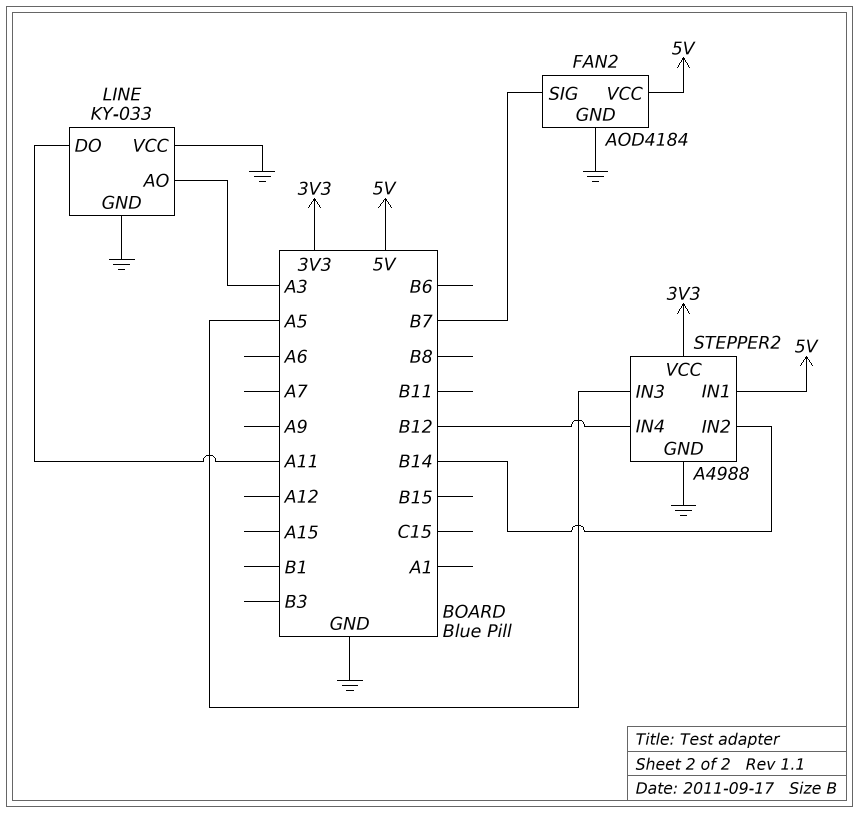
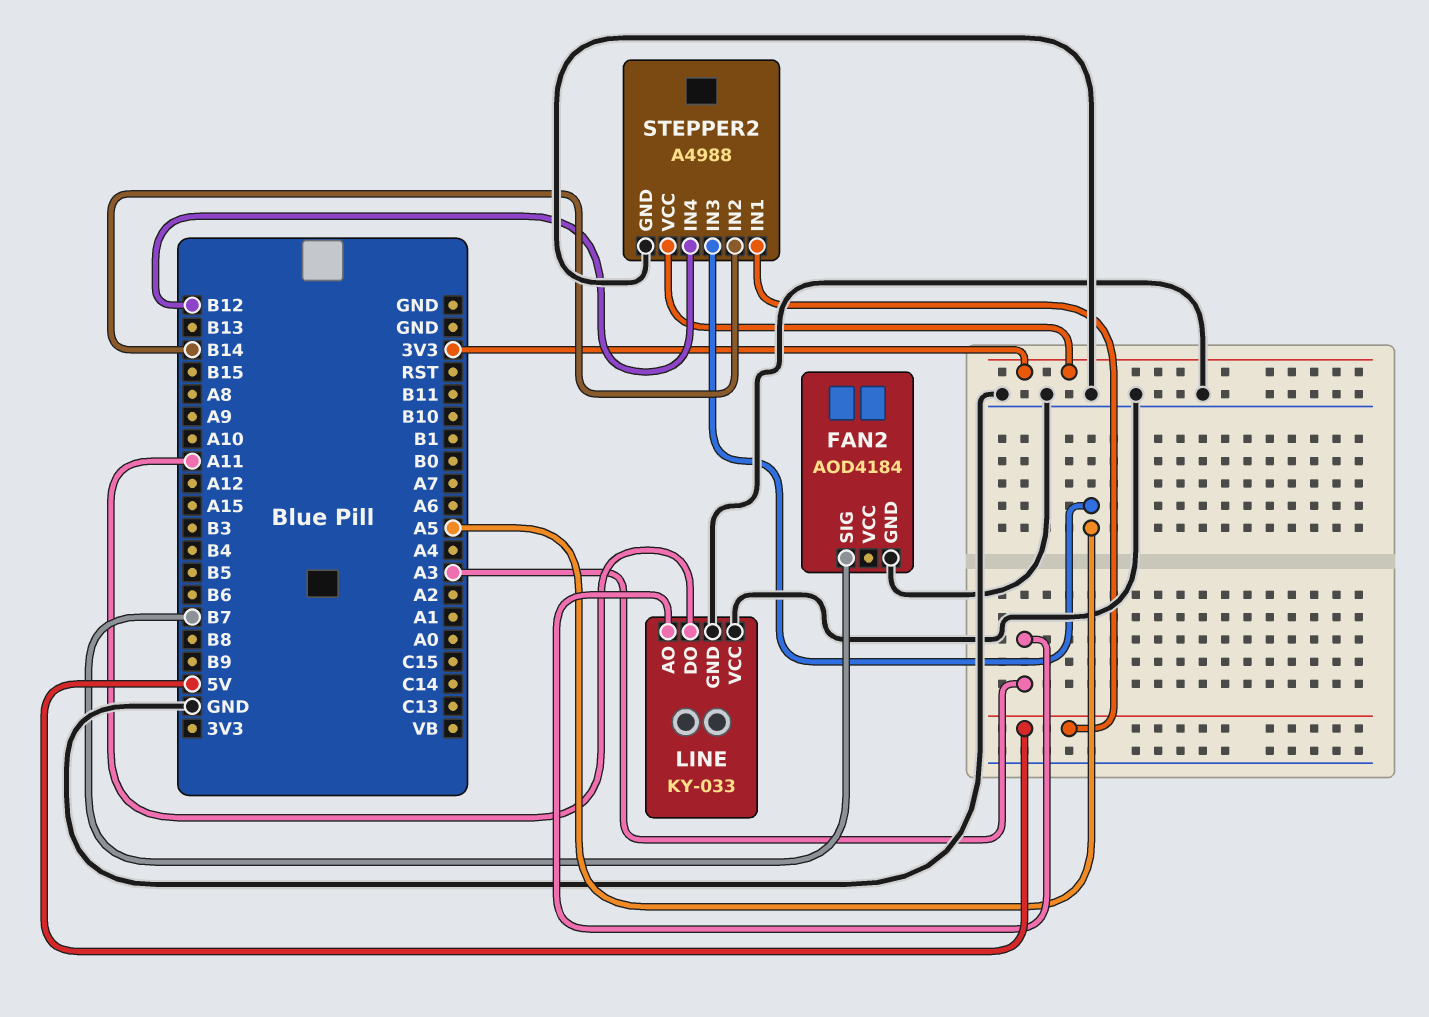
FAN2 pin VCC: 5V -> none

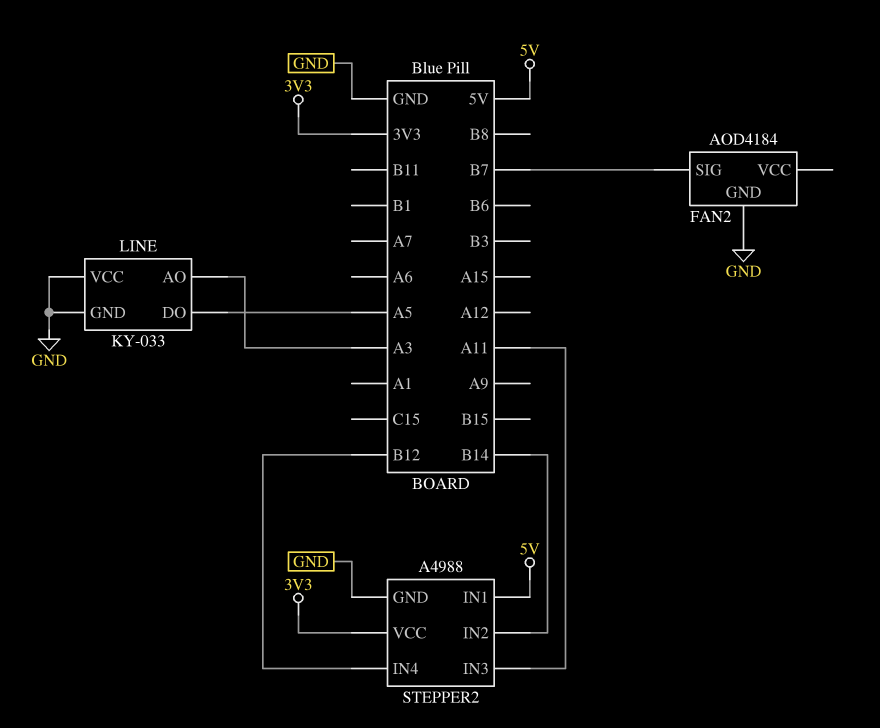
LINE pin DO: A11 -> A5
STEPPER2 pin IN3: A5 -> A11

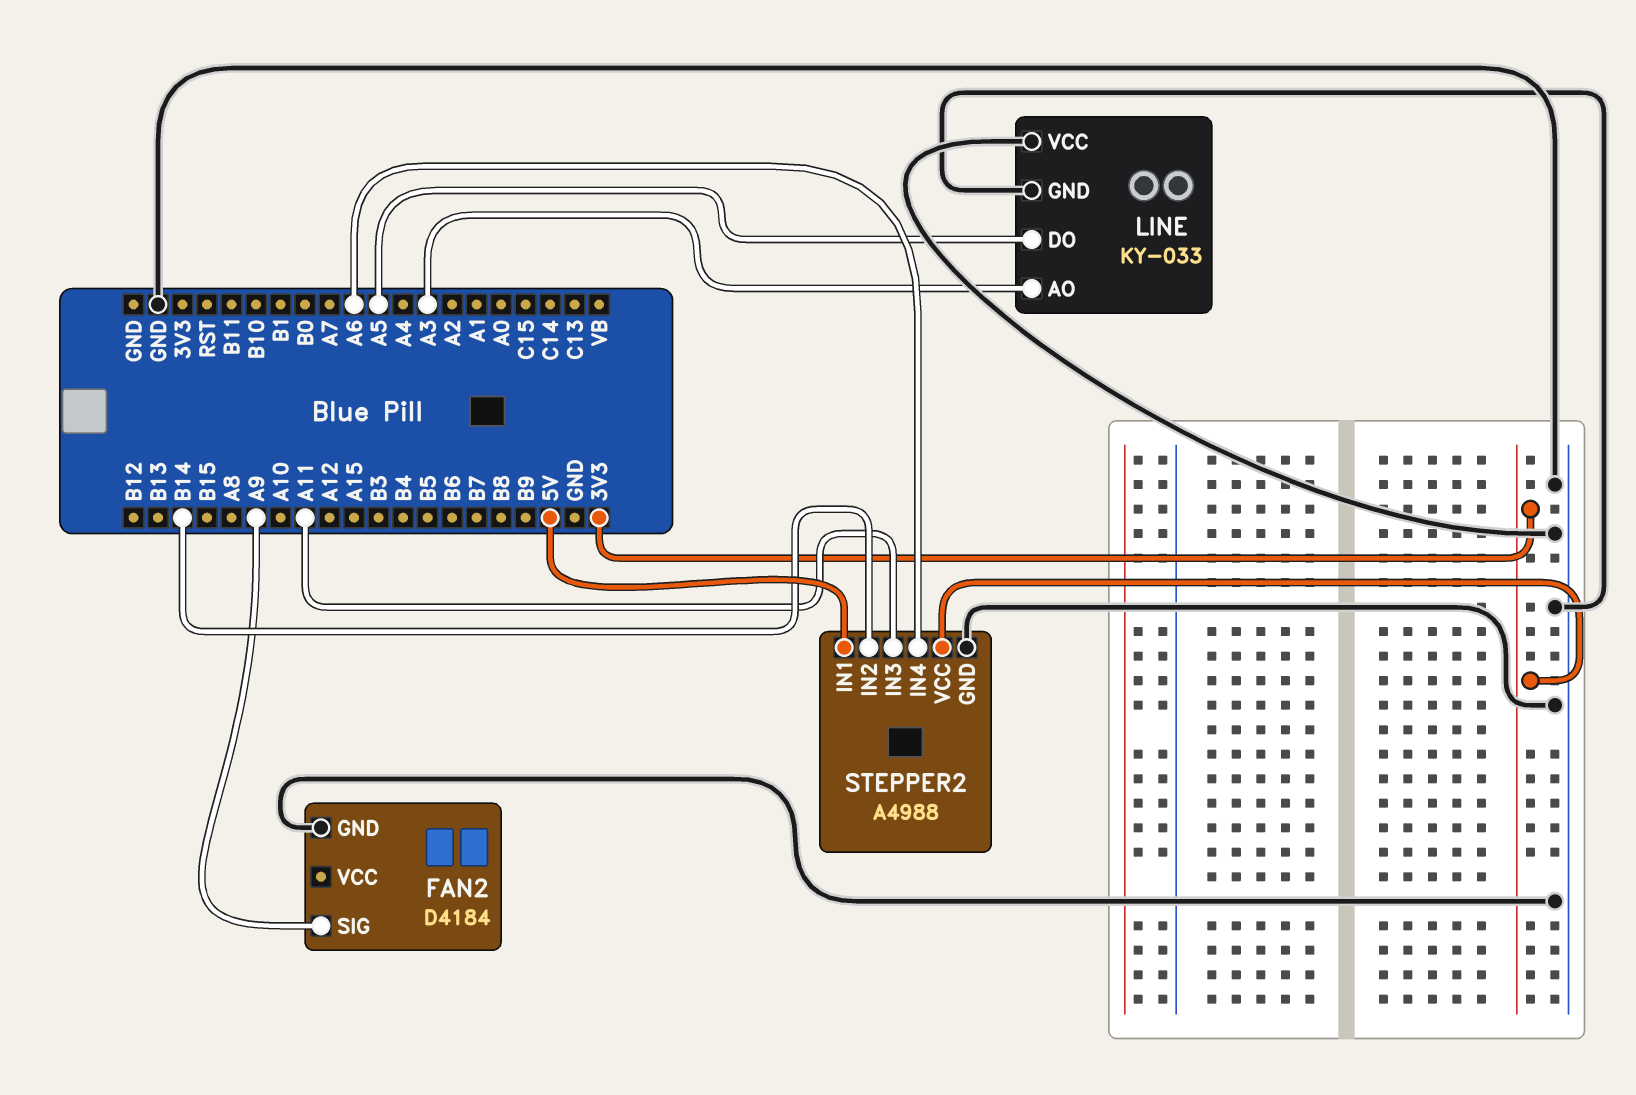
FAN2: AOD4184 -> D4184
FAN2 pin SIG: B7 -> A9
STEPPER2 pin IN4: B12 -> A6

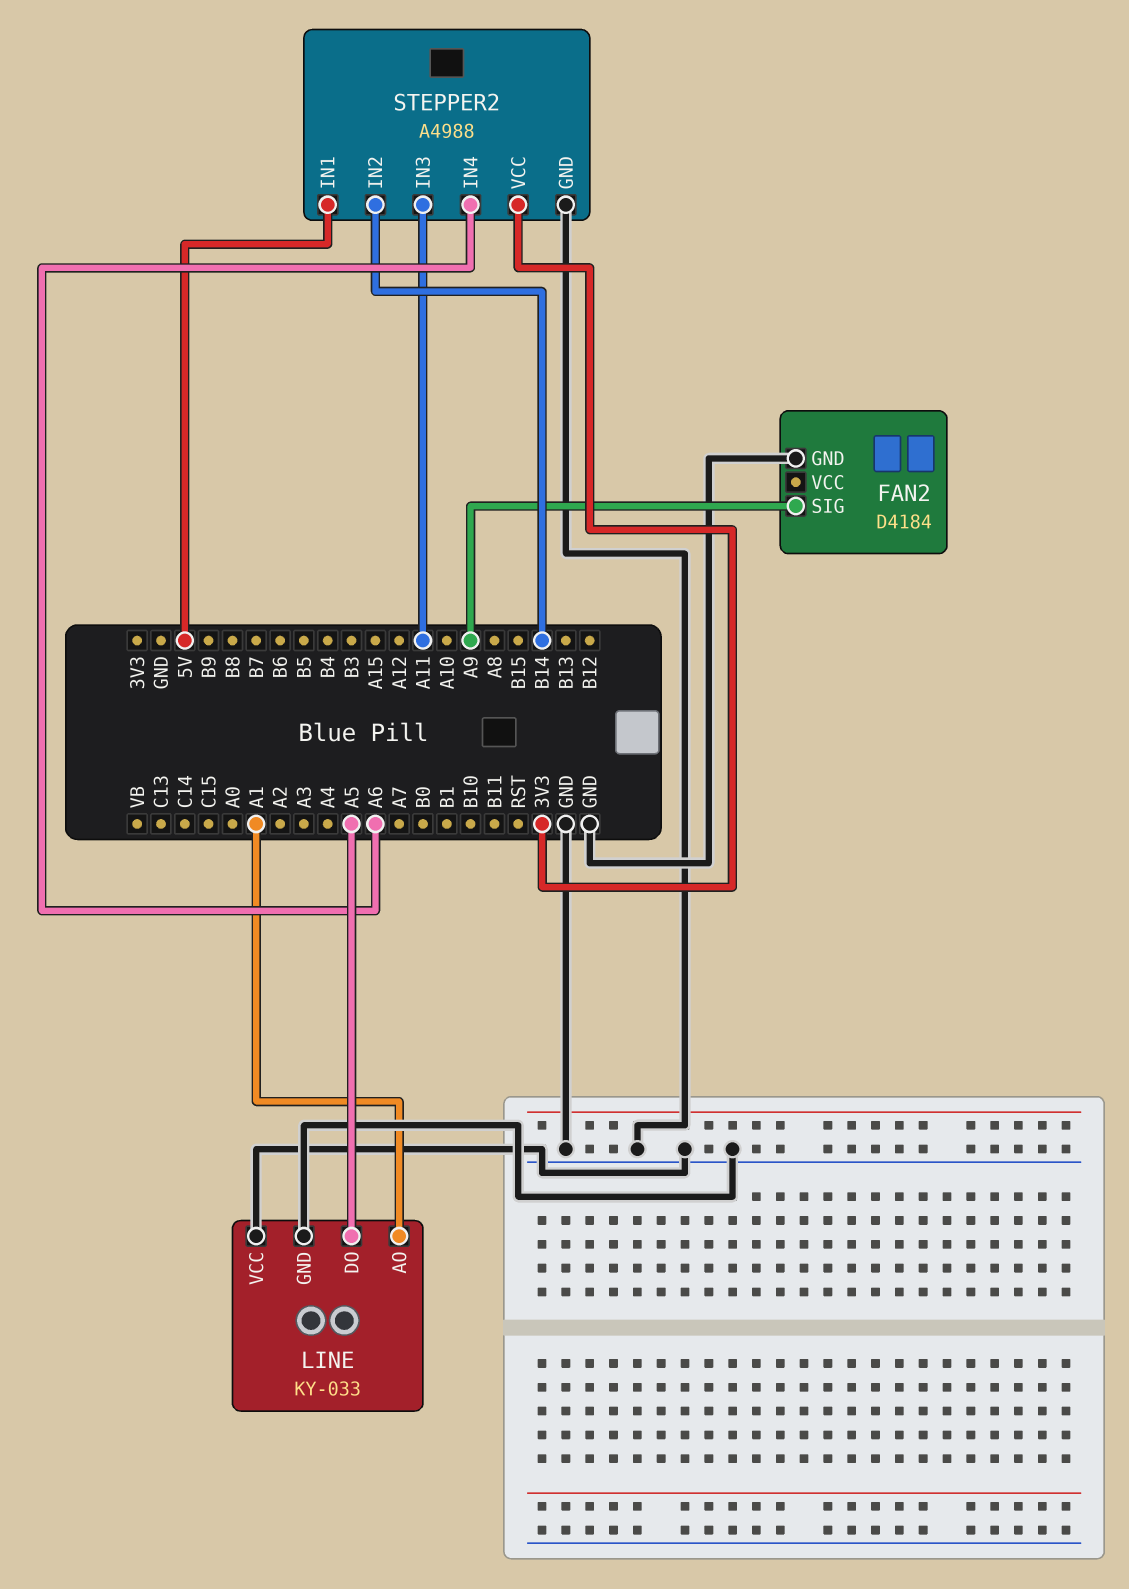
LINE pin AO: A3 -> A1

